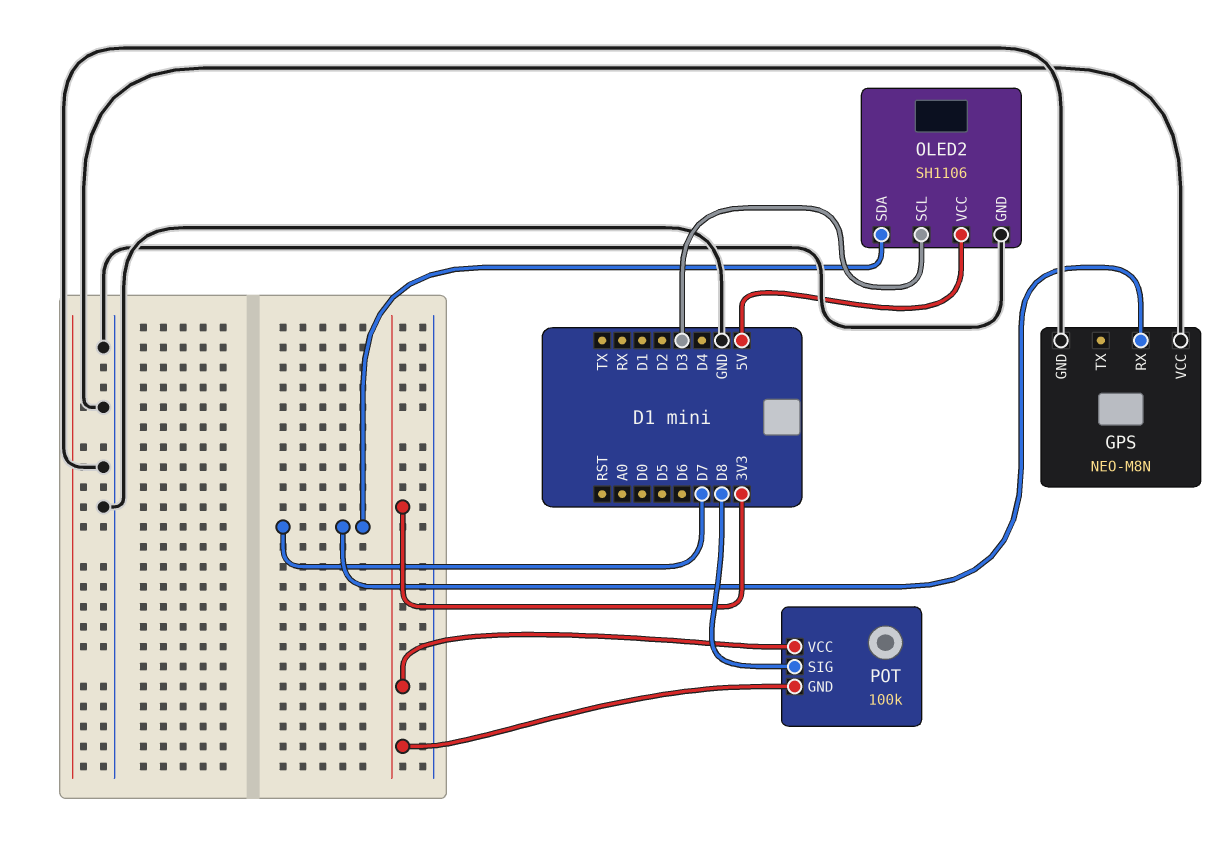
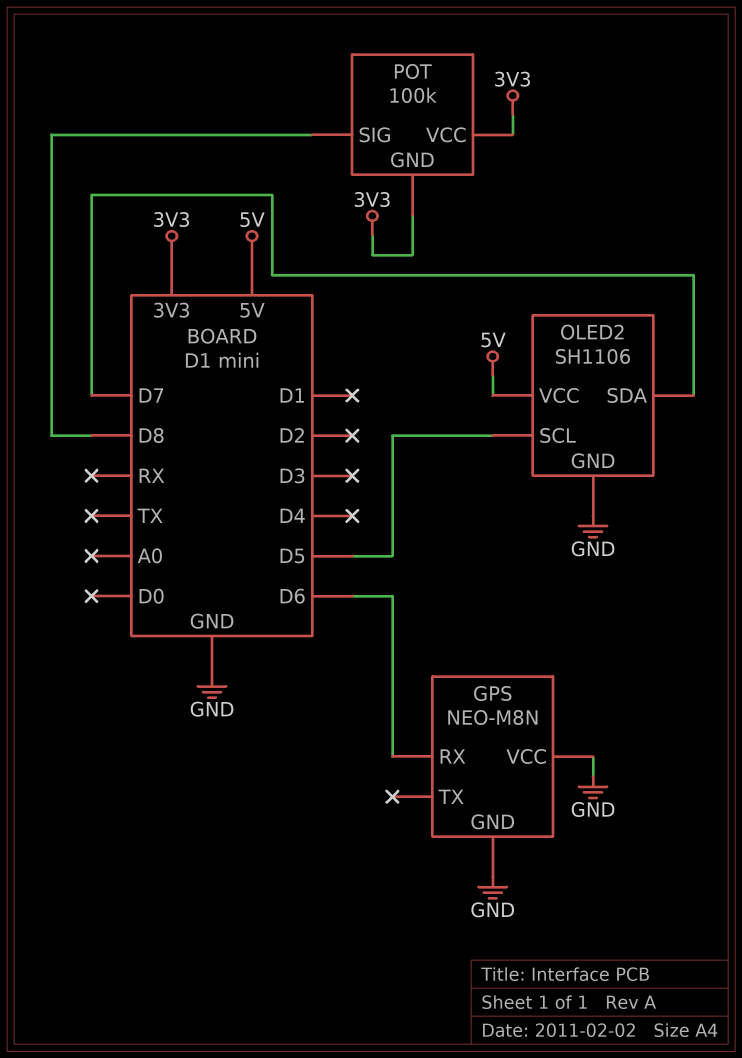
GPS pin RX: D7 -> D6
OLED2 pin SCL: D3 -> D5

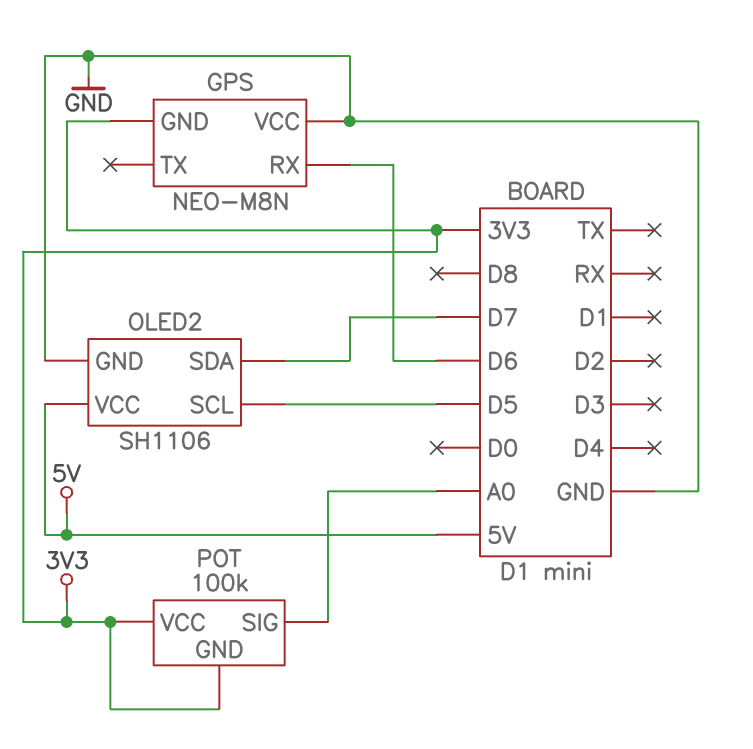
GPS pin GND: GND -> 3V3
POT pin SIG: D8 -> A0

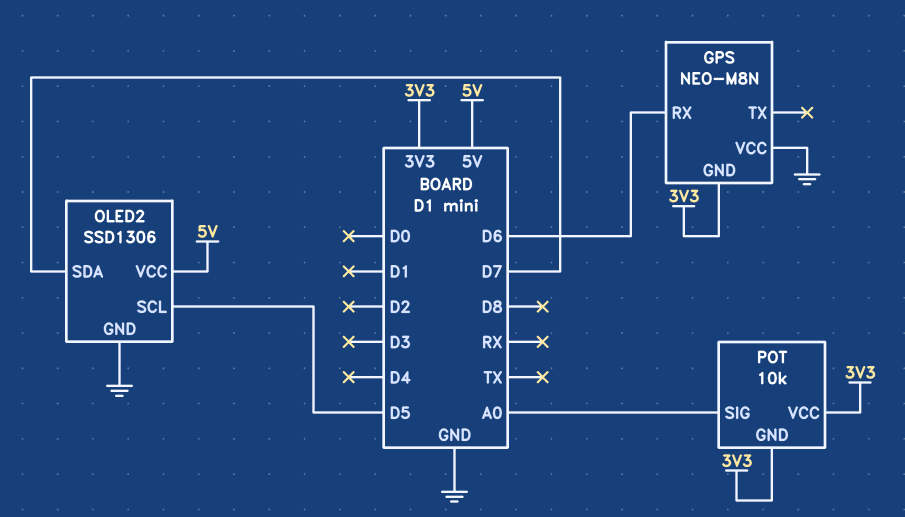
OLED2: SH1106 -> SSD1306
POT: 100k -> 10k

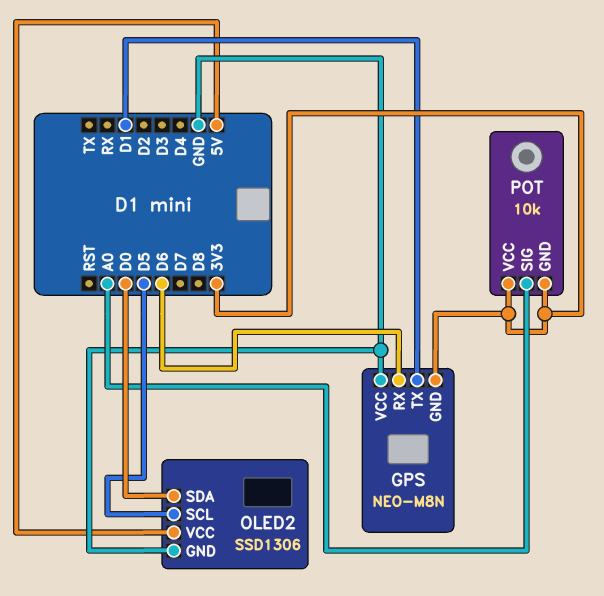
GPS pin TX: none -> D1
OLED2 pin SDA: D7 -> D0

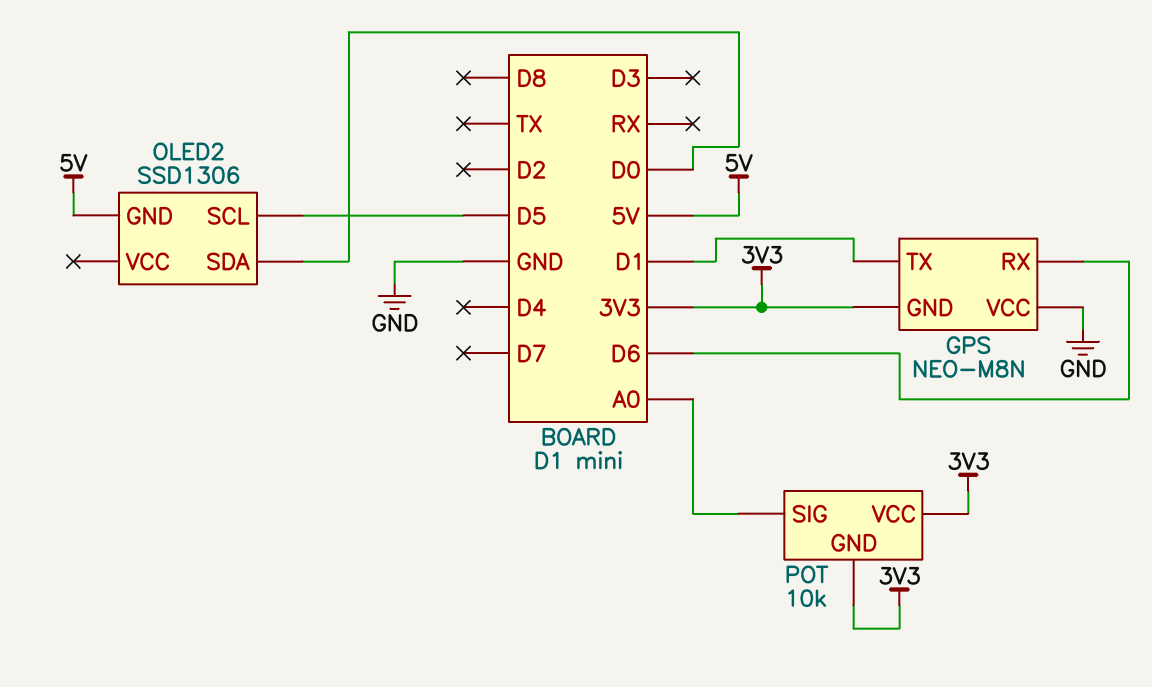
OLED2 pin GND: GND -> 5V
OLED2 pin VCC: 5V -> none

